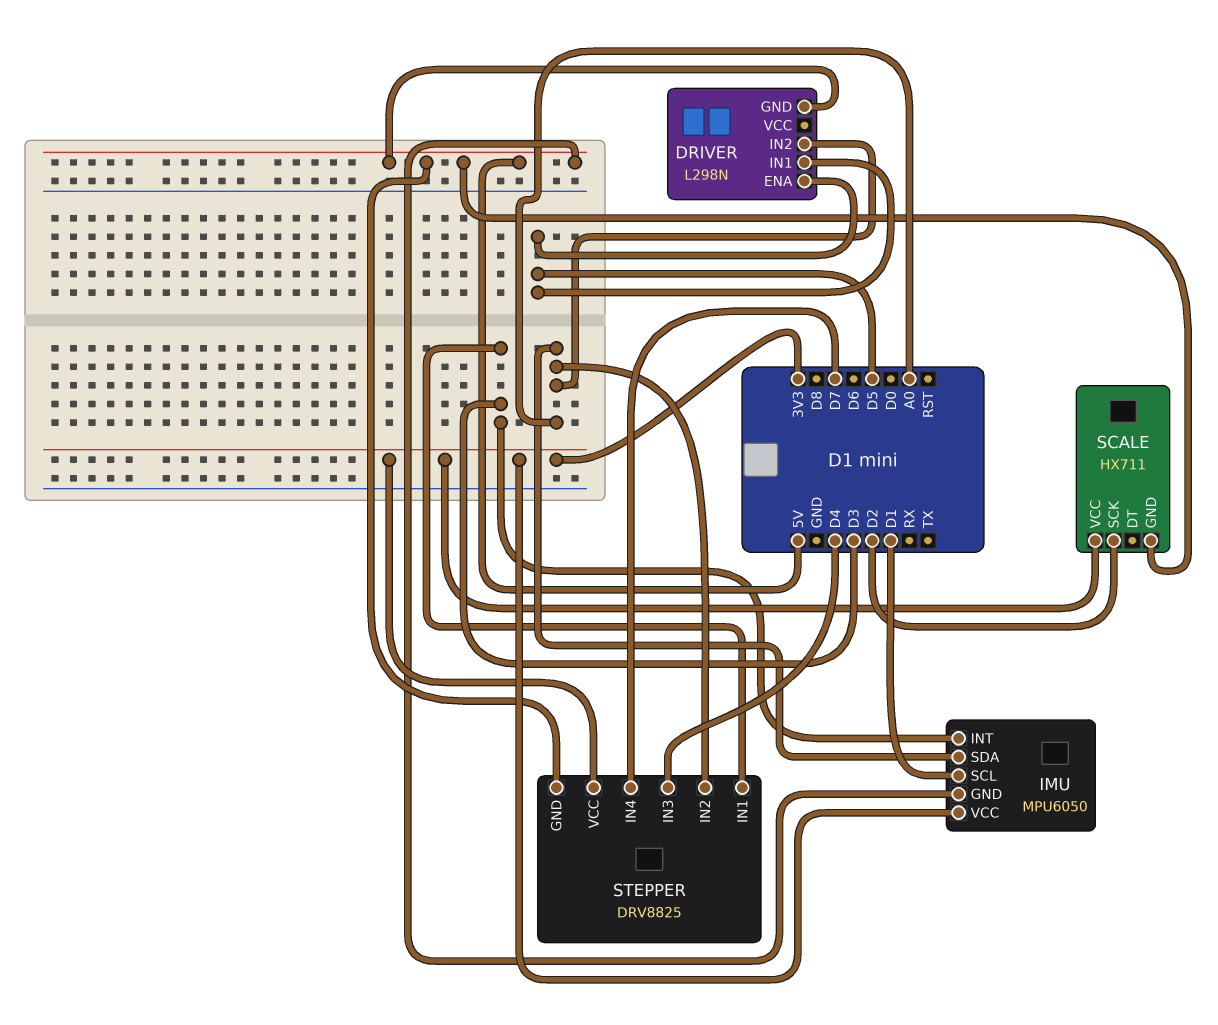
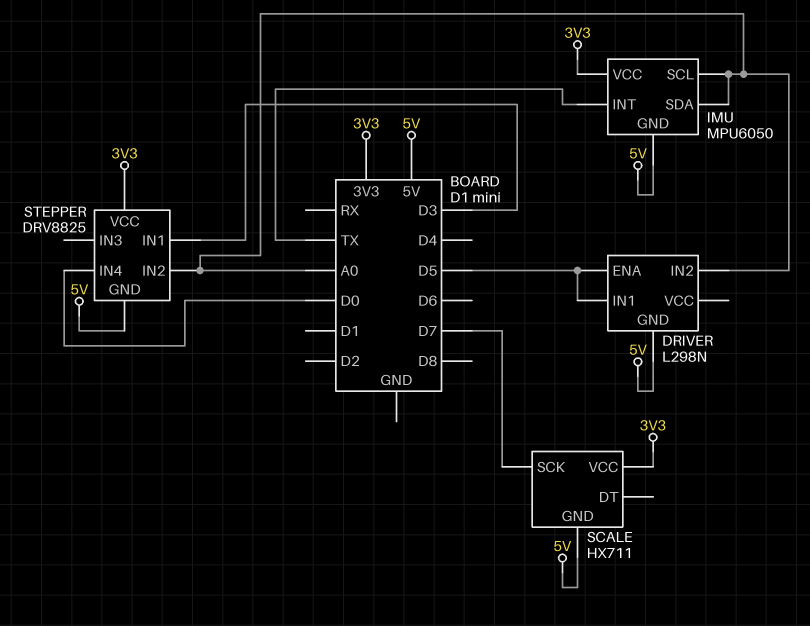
IMU pin INT: D3 -> TX
IMU pin SCL: D1 -> A0
SCALE pin SCK: D2 -> D7
STEPPER pin IN3: D4 -> none
STEPPER pin IN4: D7 -> D0

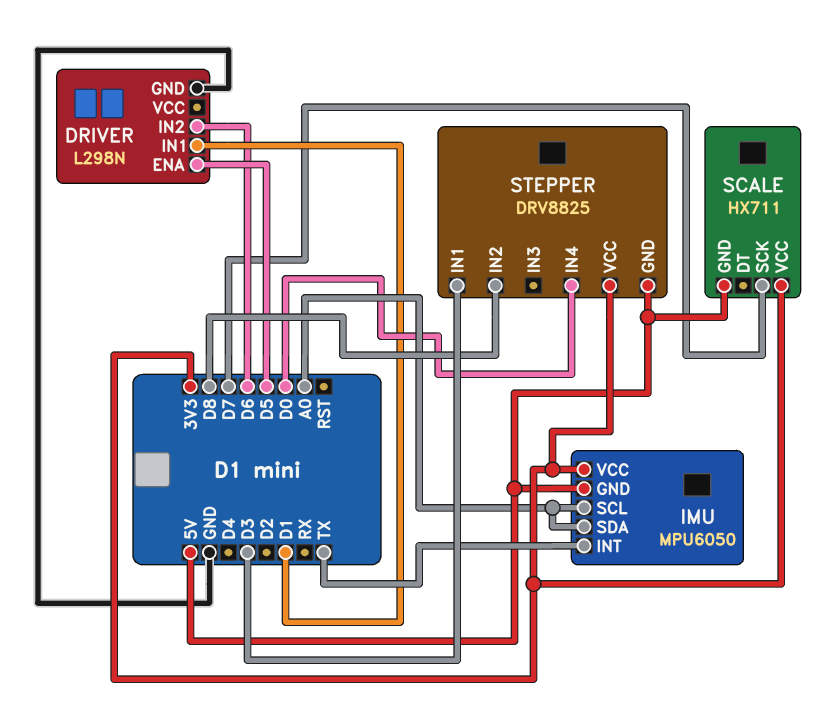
DRIVER pin GND: 5V -> GND
DRIVER pin IN1: D5 -> D1
DRIVER pin IN2: A0 -> D6
STEPPER pin IN2: A0 -> D8

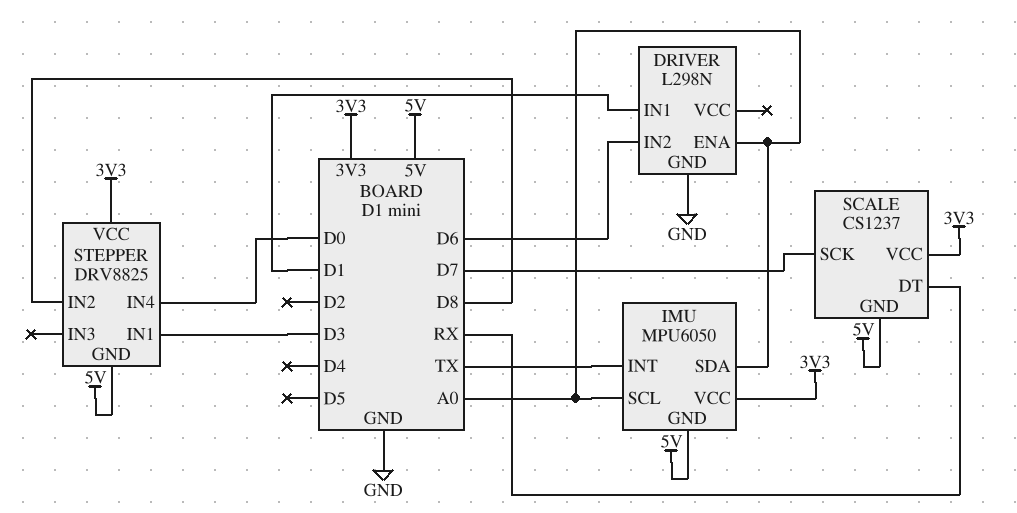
DRIVER pin ENA: D5 -> A0
SCALE: HX711 -> CS1237
SCALE pin DT: none -> RX

